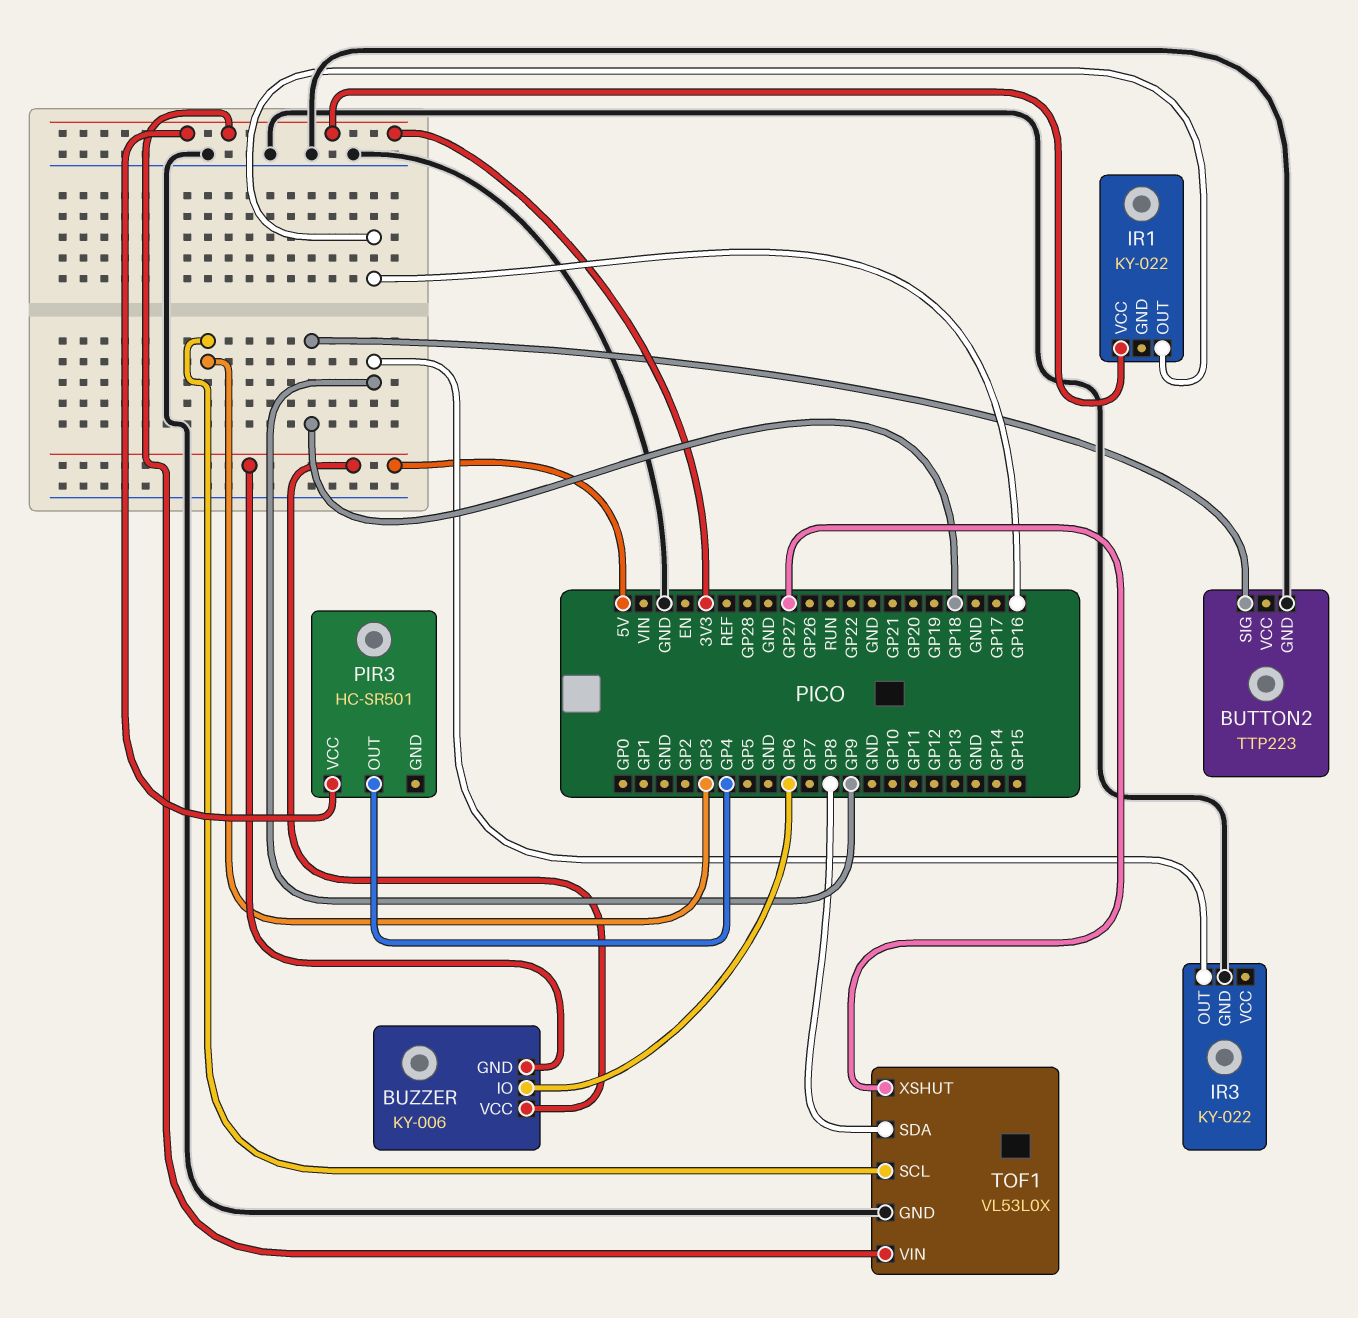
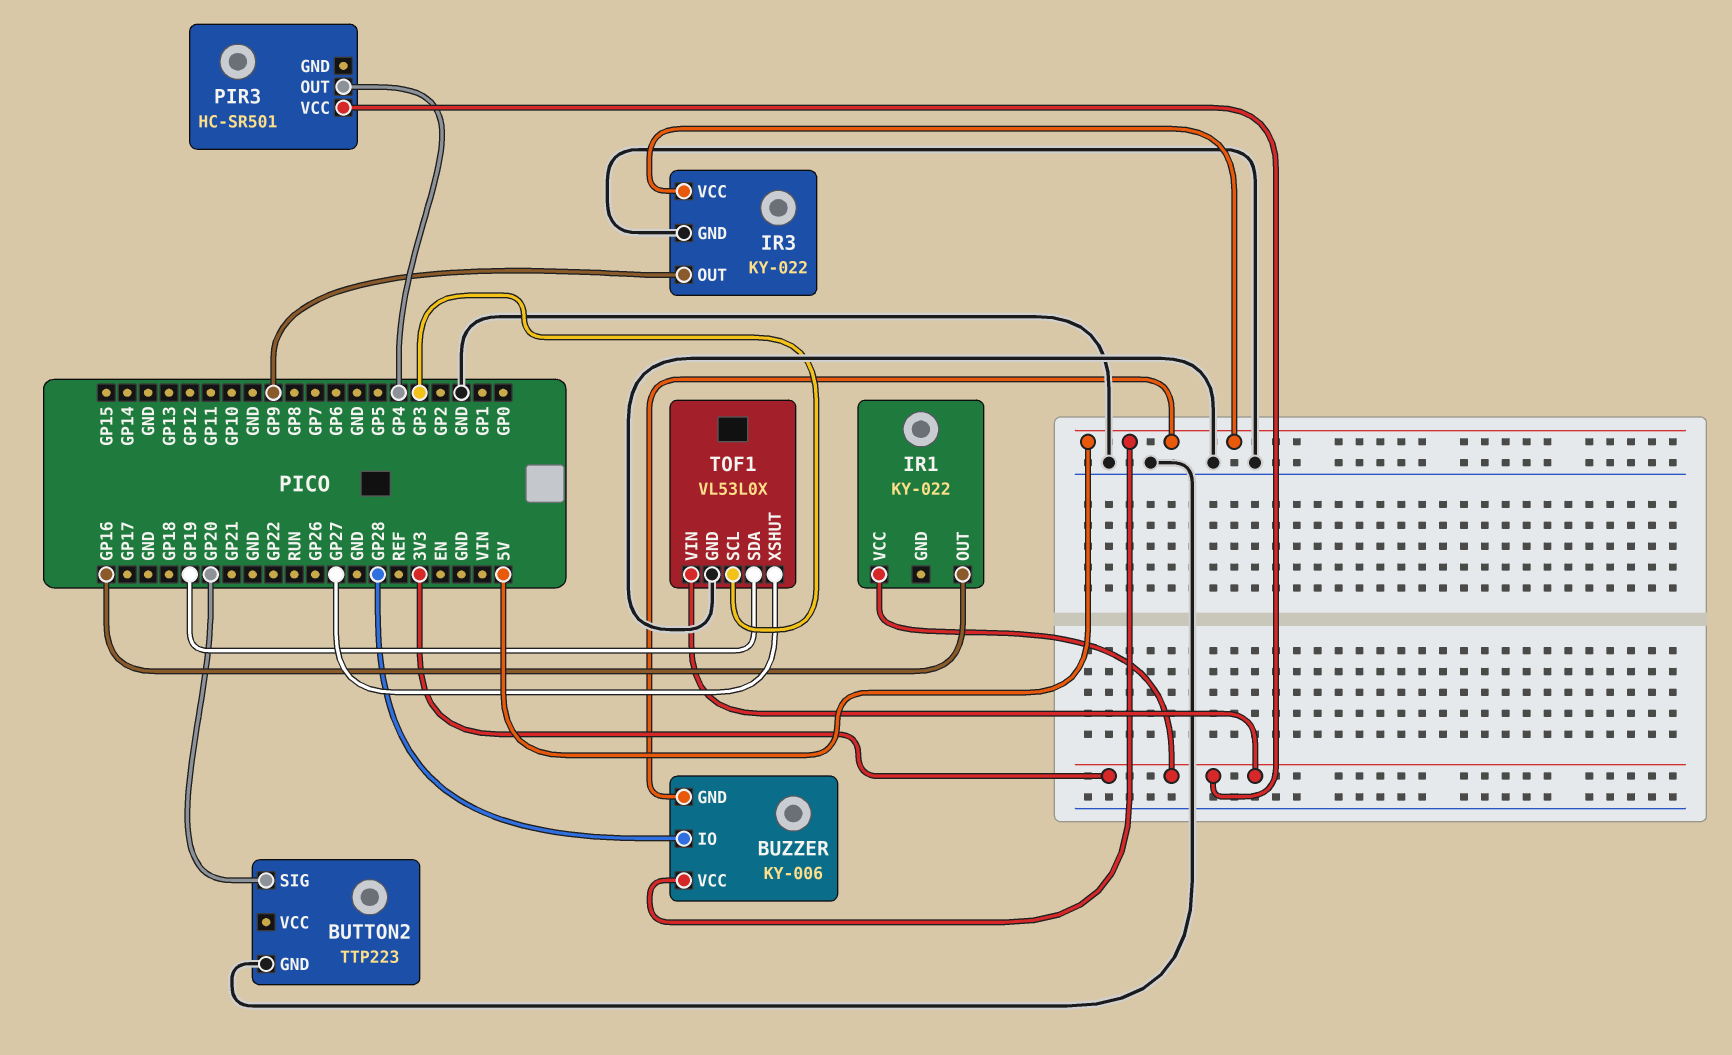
BUTTON2 pin SIG: GP18 -> GP20
BUZZER pin IO: GP6 -> GP28
IR3 pin VCC: none -> 5V
TOF1 pin SDA: GP8 -> GP19

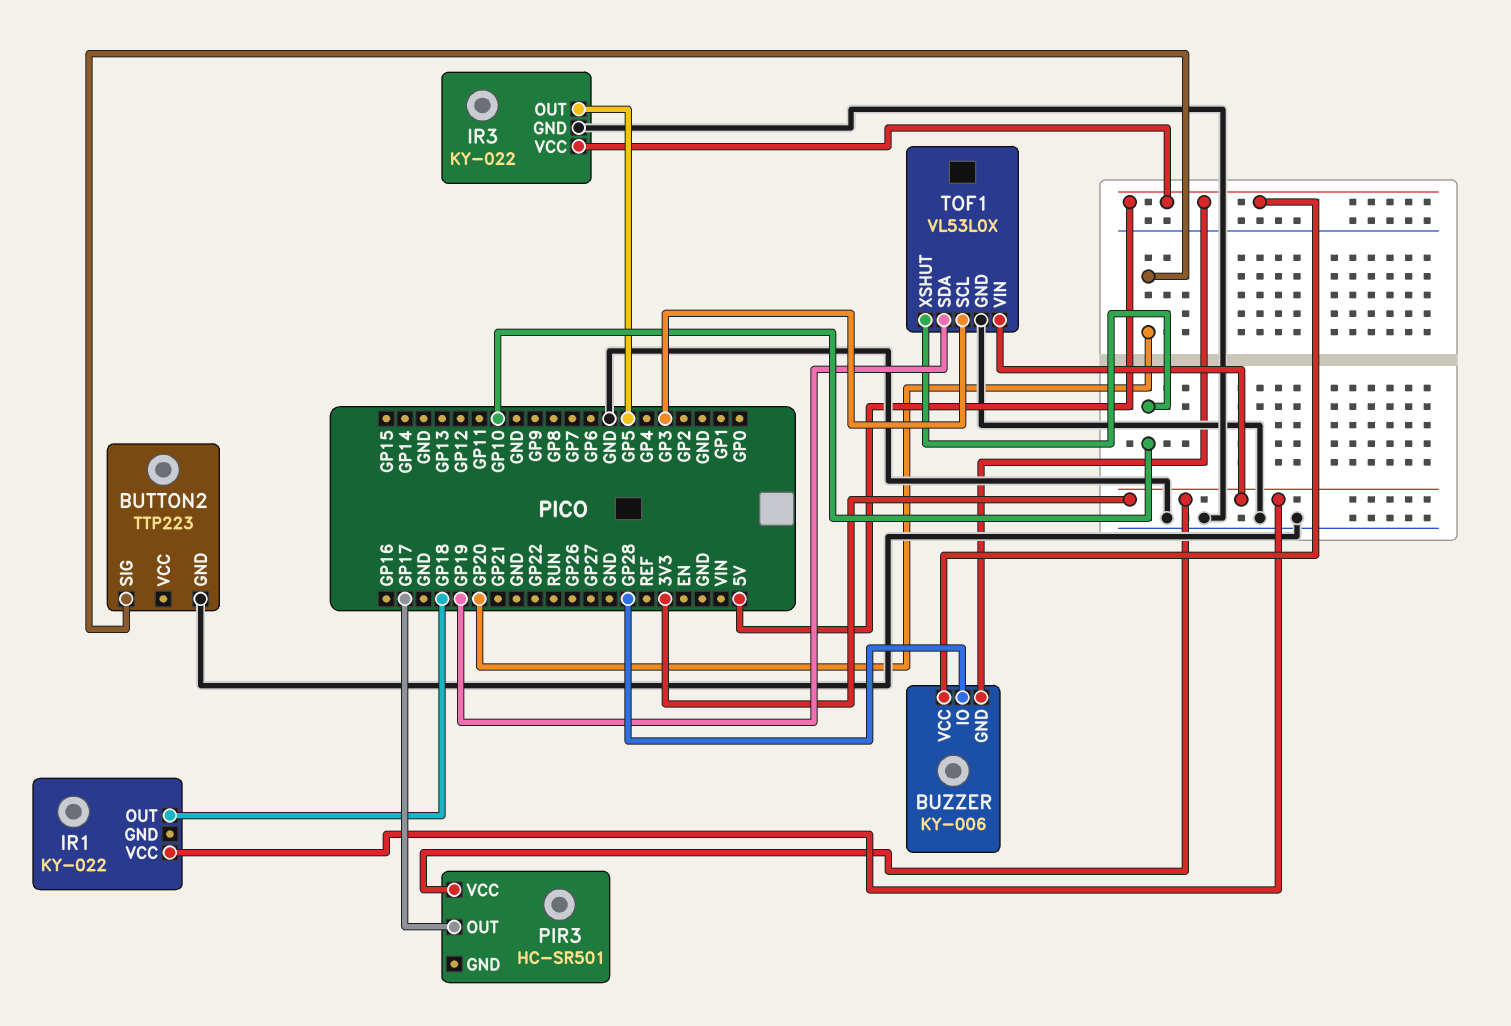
IR1 pin OUT: GP16 -> GP18
IR3 pin OUT: GP9 -> GP5
PIR3 pin OUT: GP4 -> GP17
TOF1 pin XSHUT: GP27 -> GP10

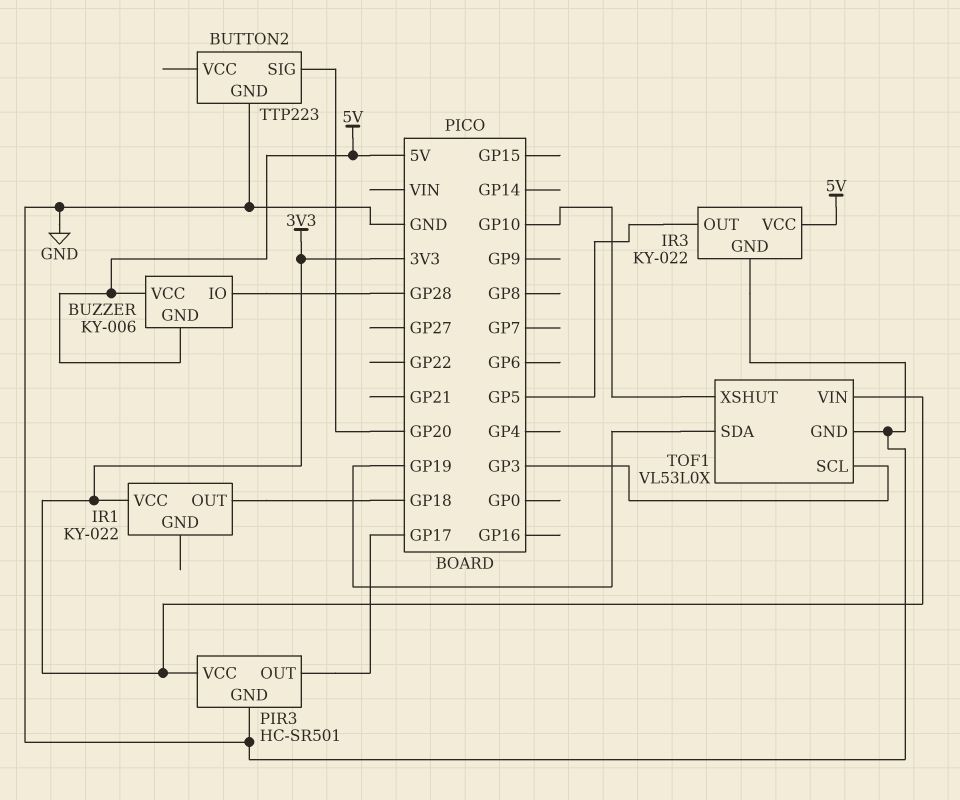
PIR3 pin GND: none -> GND

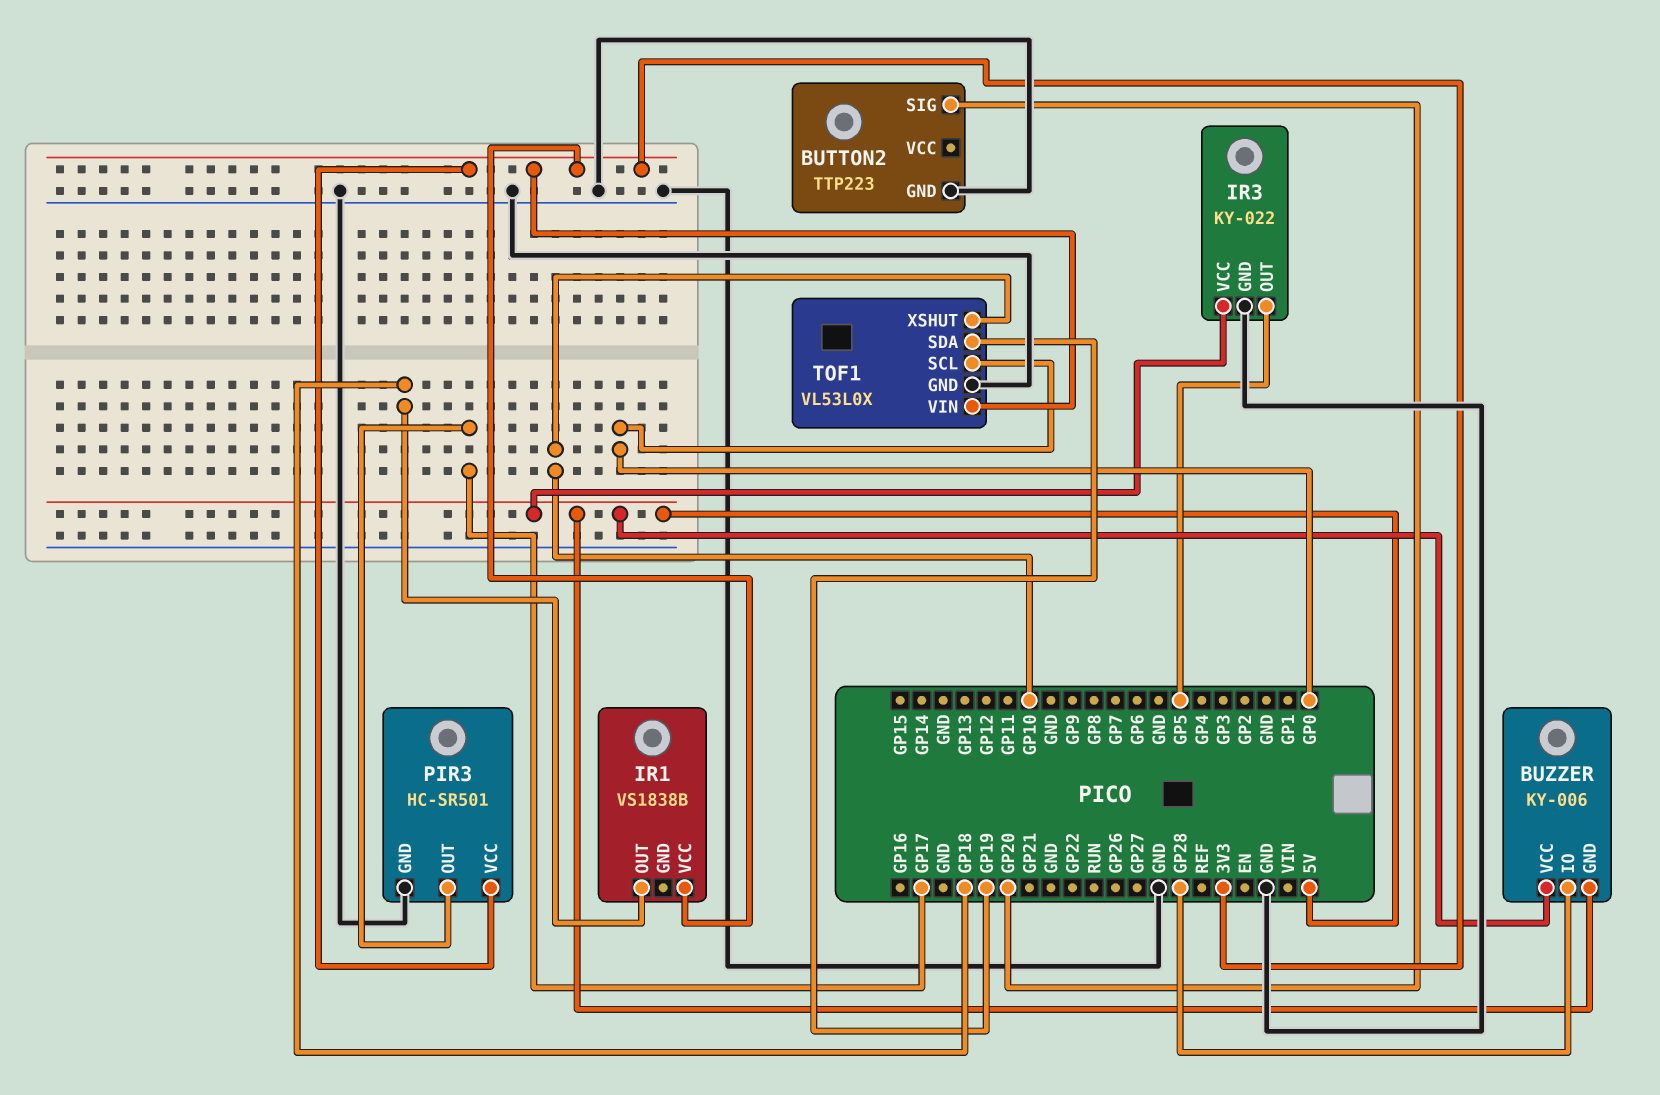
IR1: KY-022 -> VS1838B
TOF1 pin SCL: GP3 -> GP0

